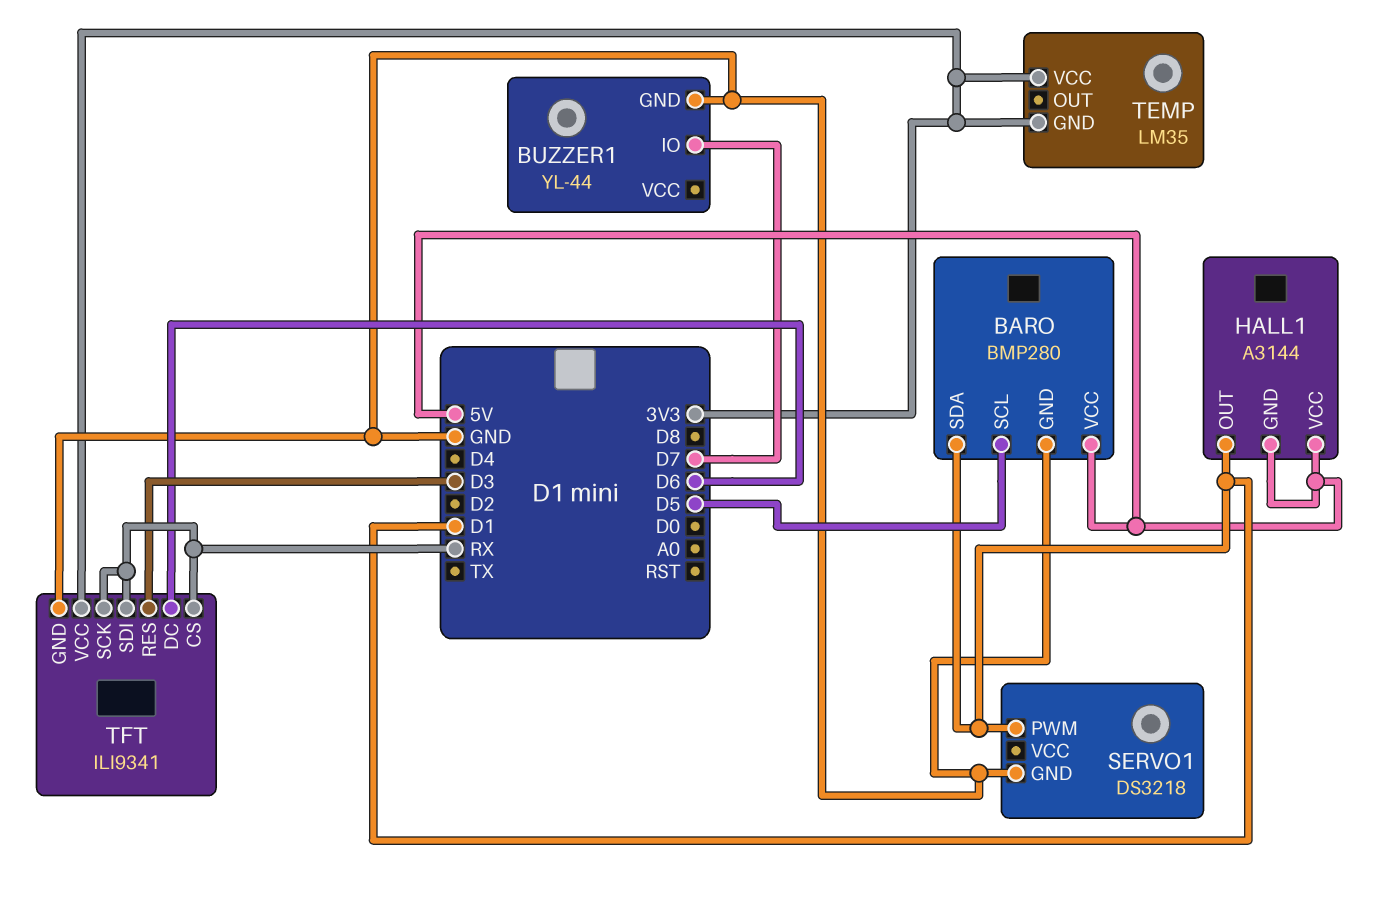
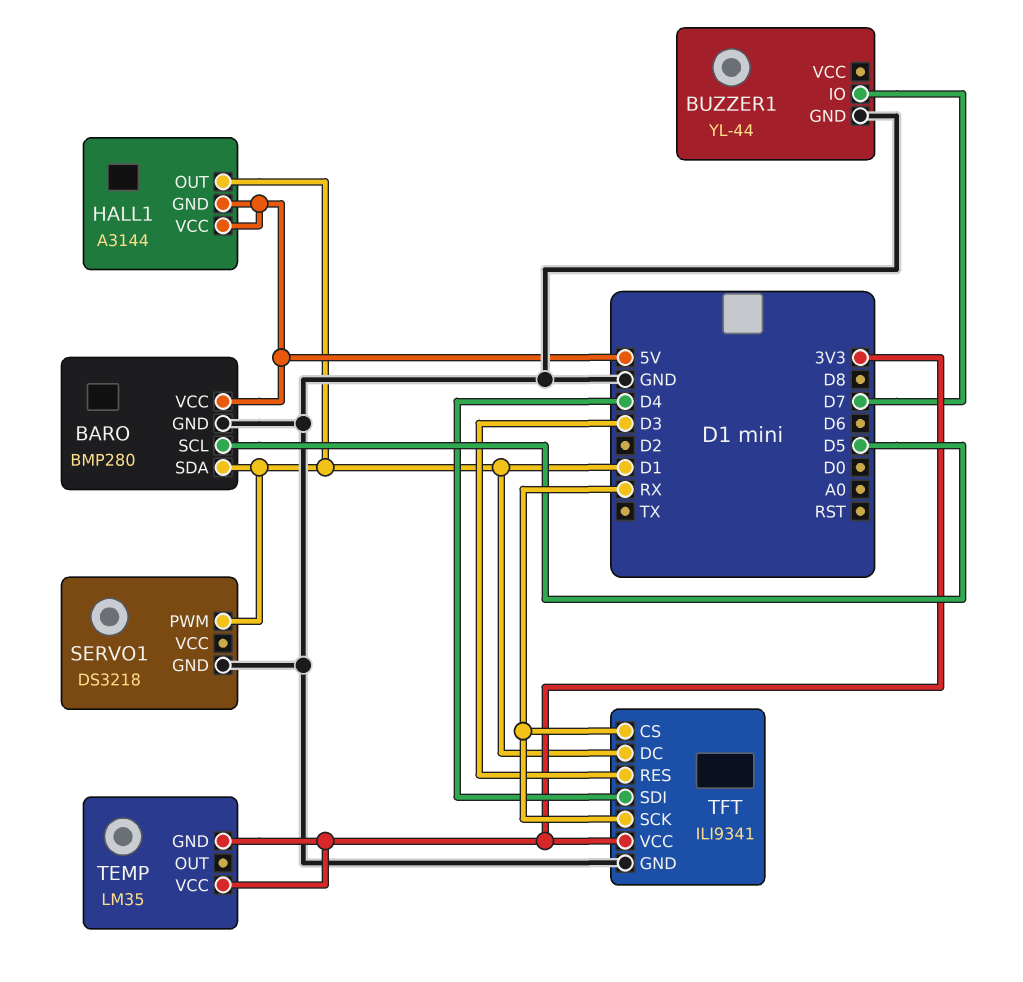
TFT pin DC: D6 -> D1
TFT pin SDI: RX -> D4

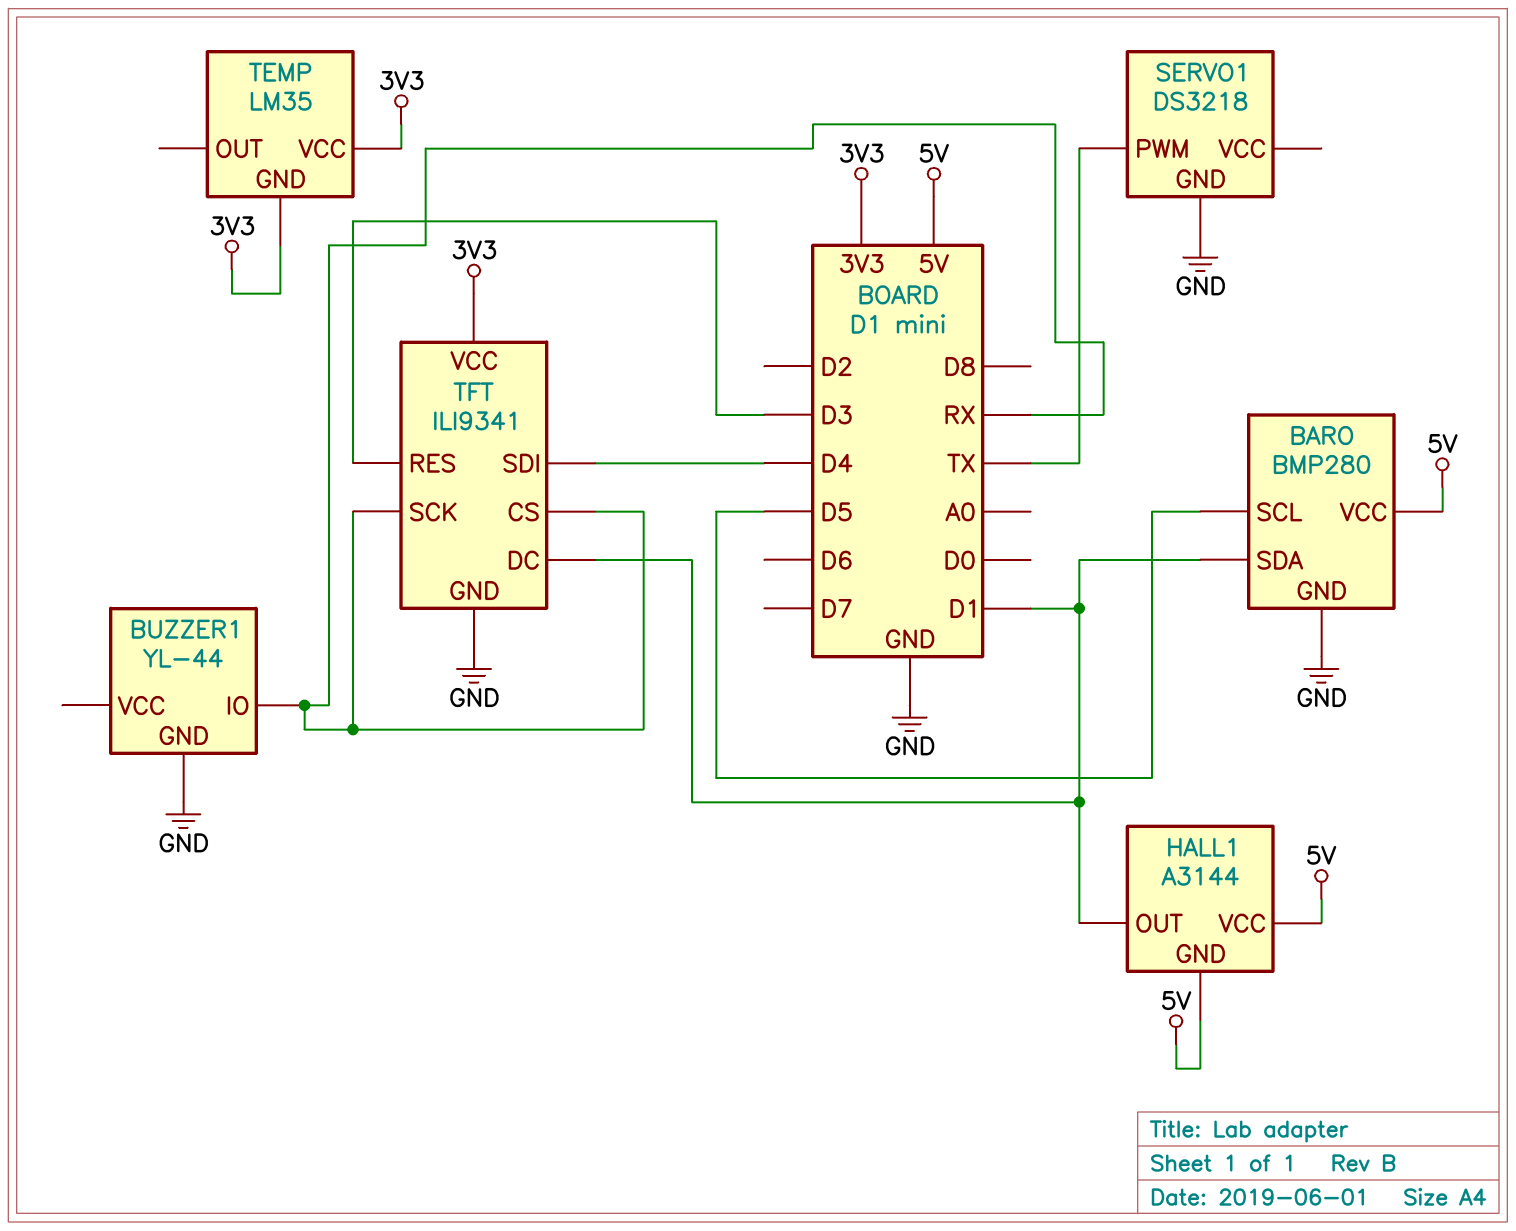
BUZZER1 pin IO: D7 -> RX
SERVO1 pin PWM: D1 -> TX

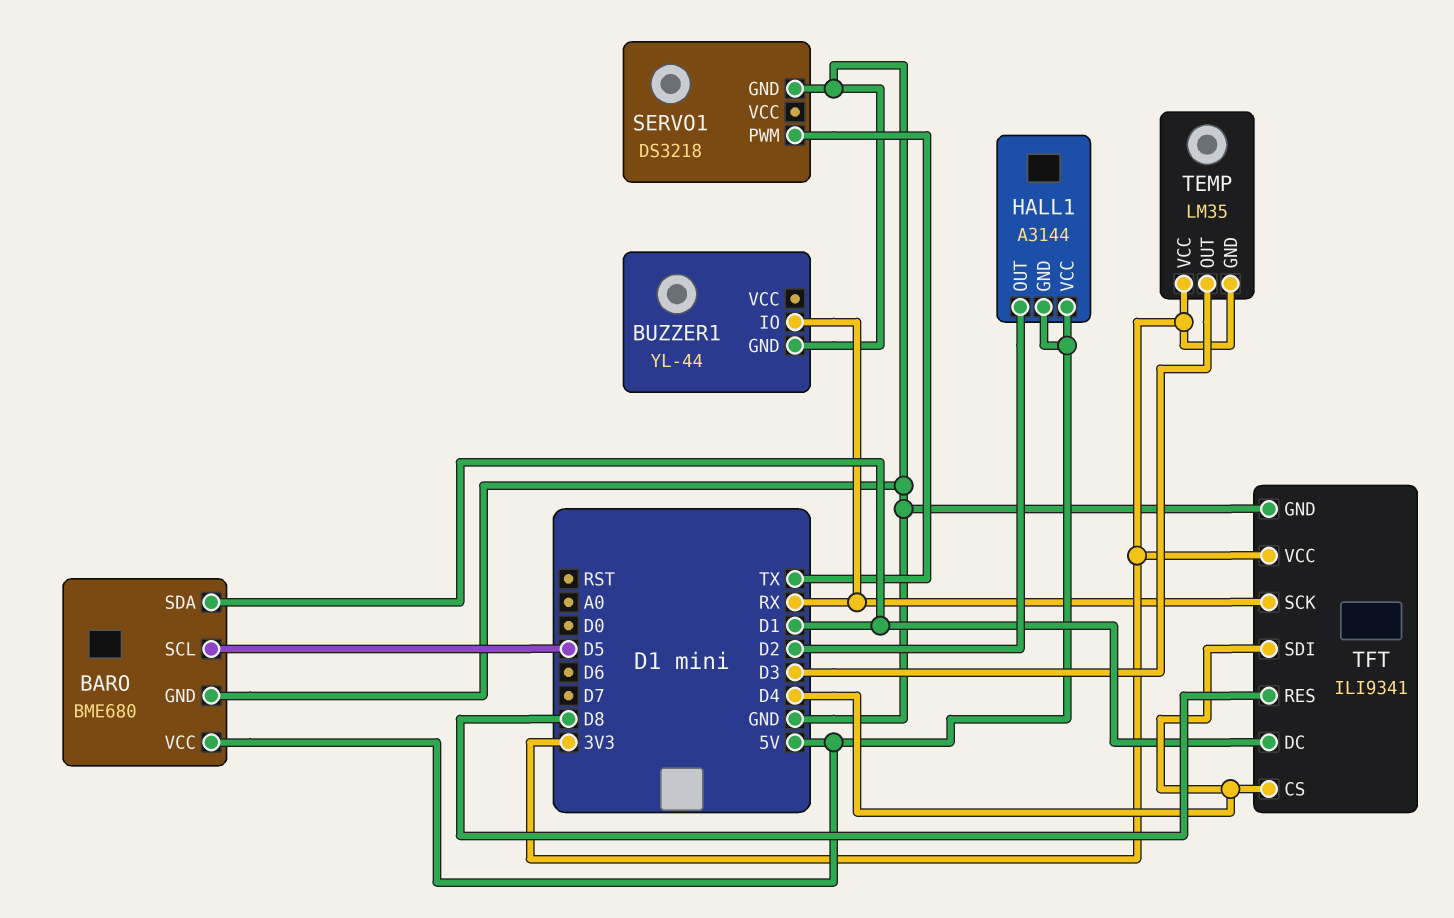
BARO: BMP280 -> BME680
HALL1 pin OUT: D1 -> D2
TEMP pin OUT: none -> D3
TFT pin CS: RX -> D4
TFT pin RES: D3 -> D8

